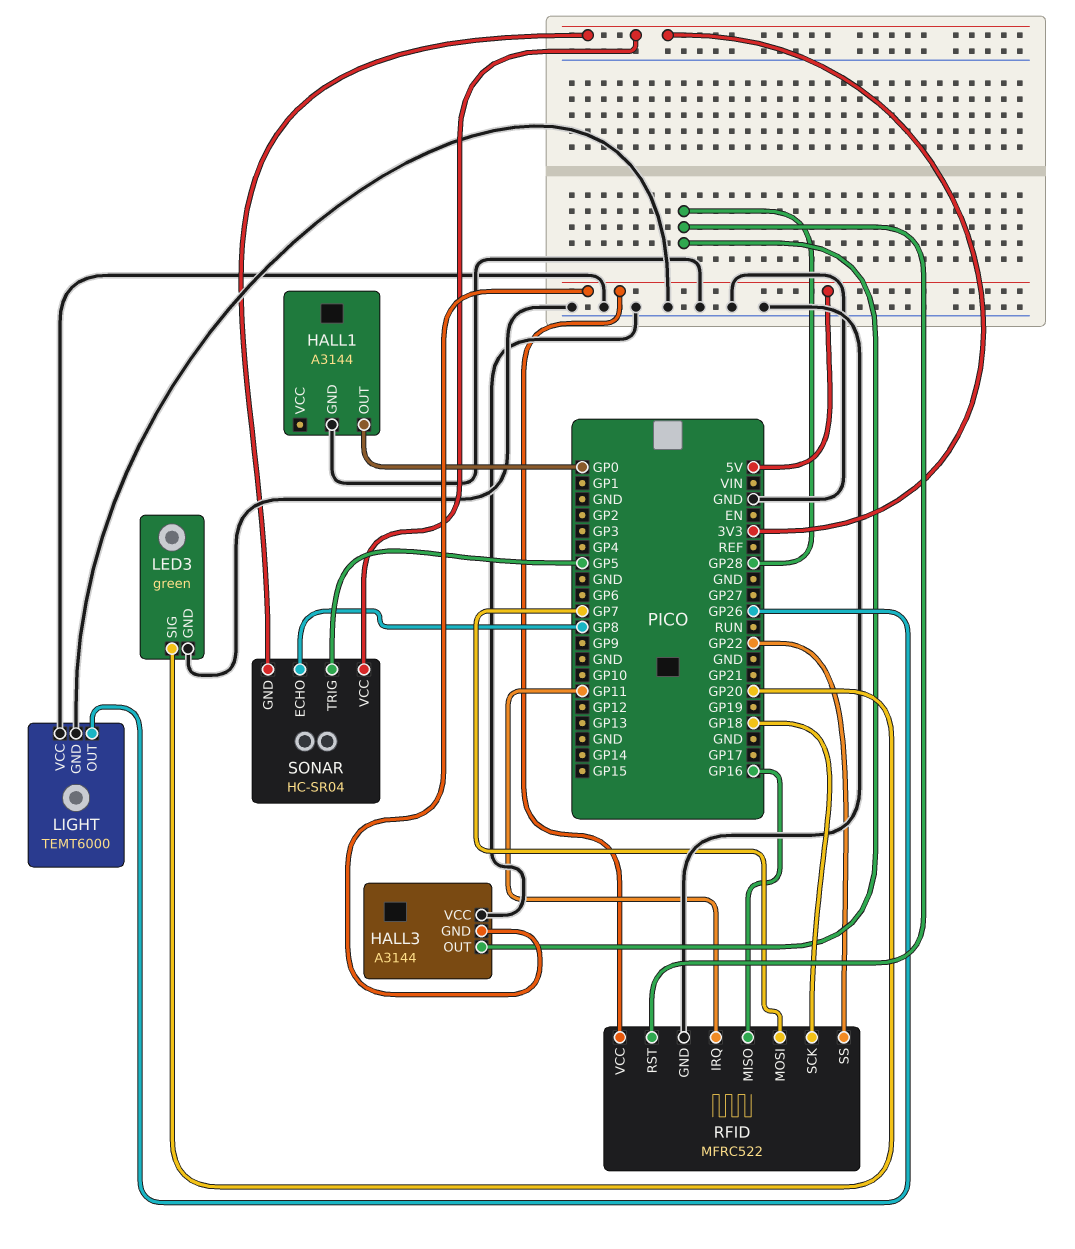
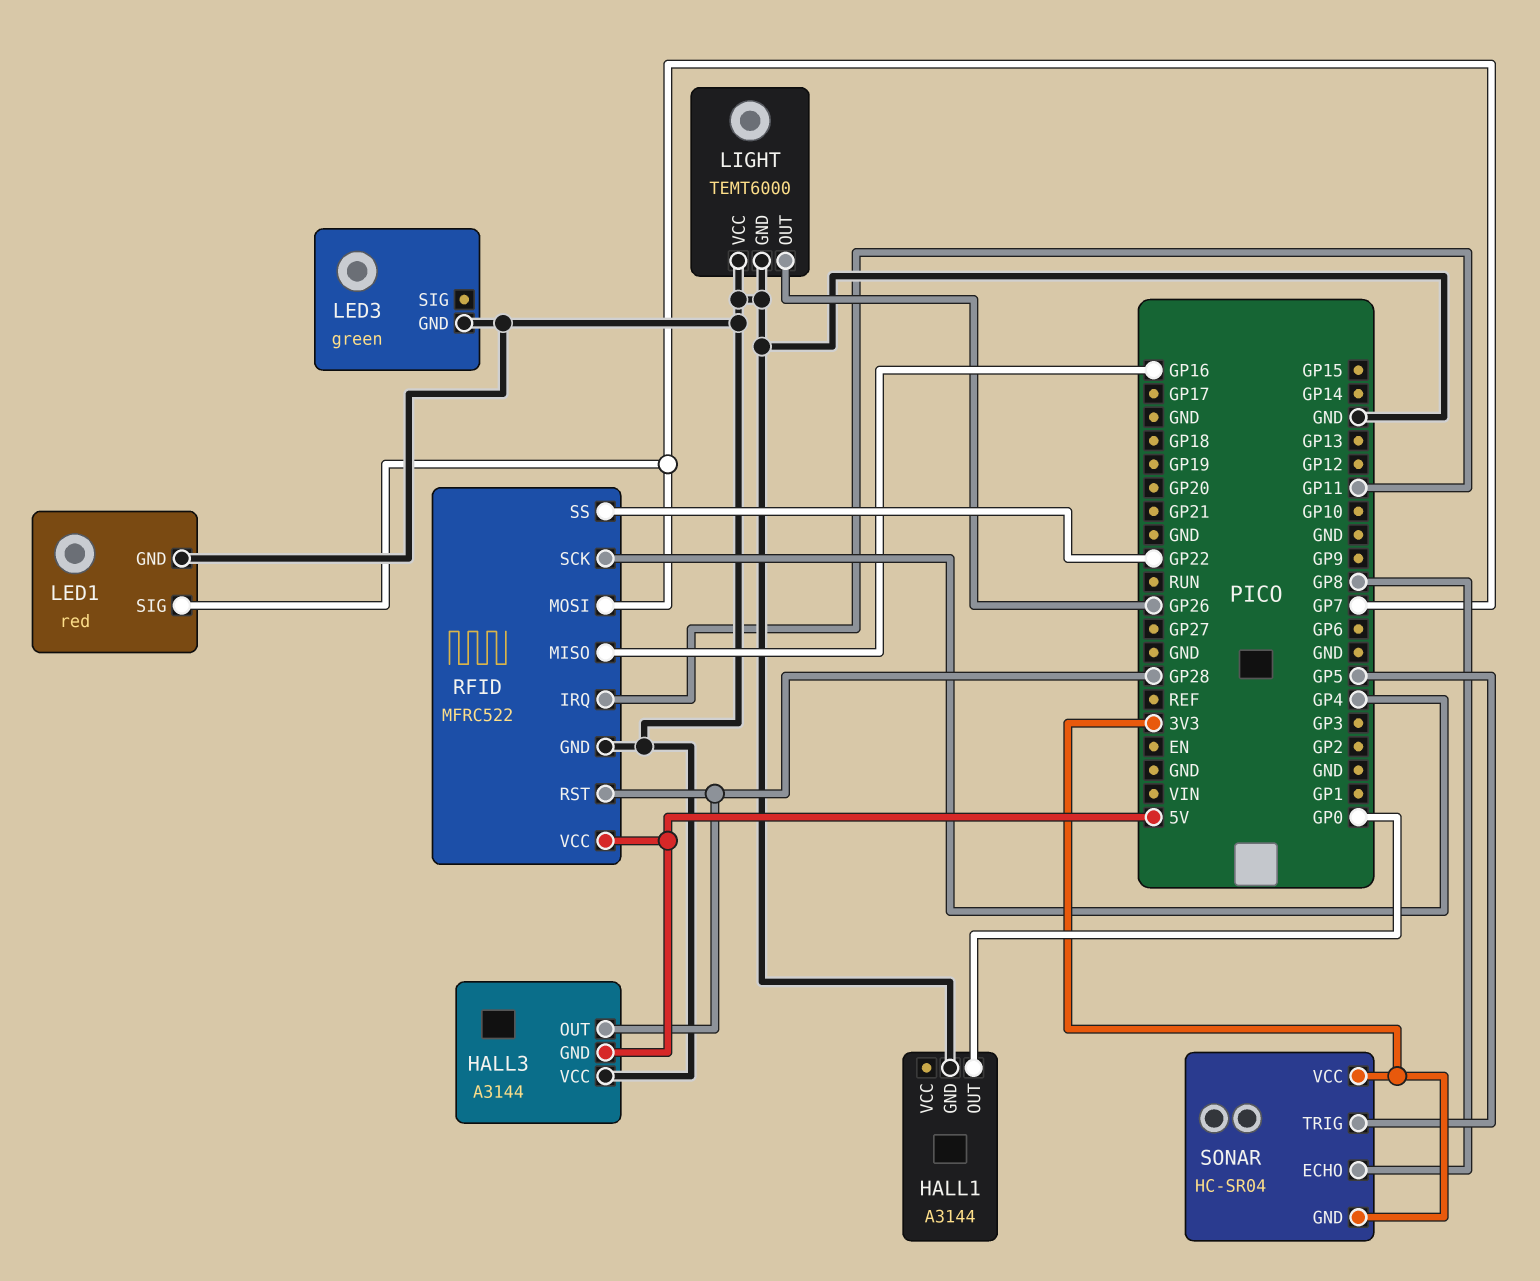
LED1: none -> red
LED1 pin GND: none -> GND
LED1 pin SIG: none -> GP7
LED3 pin SIG: GP20 -> none
RFID pin SCK: GP18 -> GP4

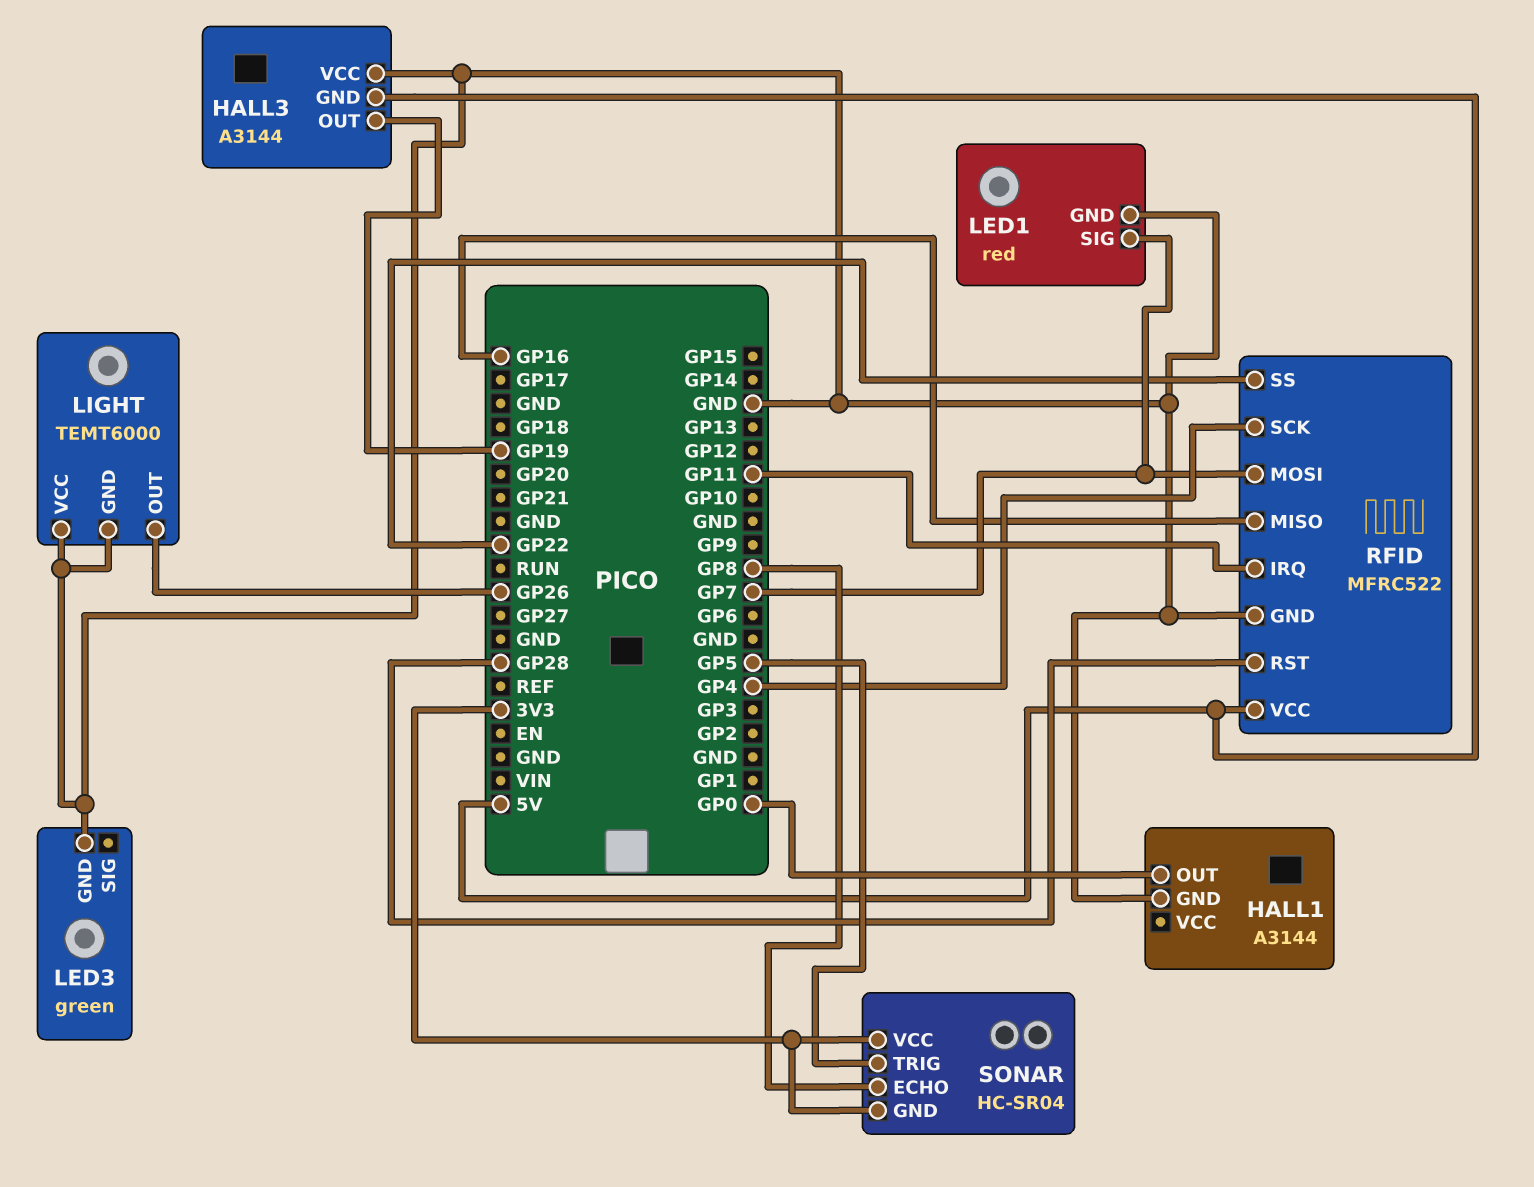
HALL3 pin OUT: GP28 -> GP19

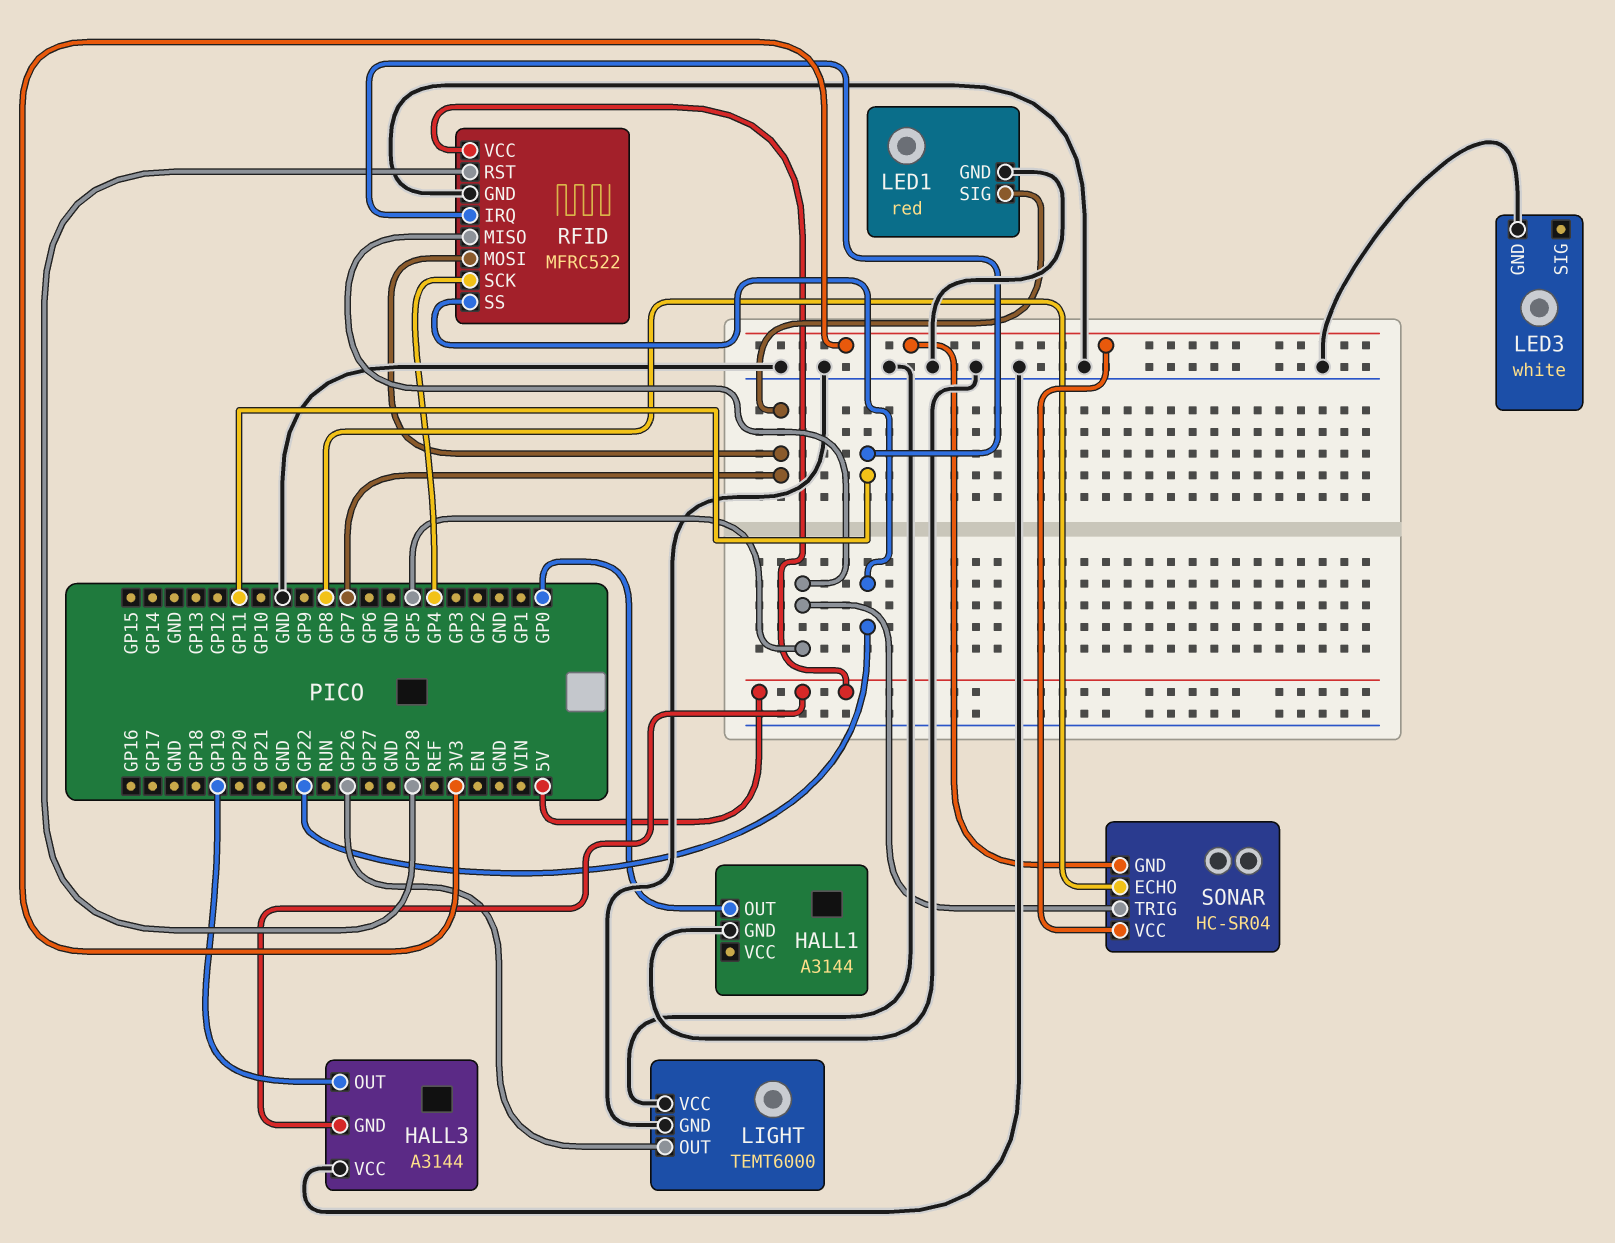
LED3: green -> white
RFID pin MISO: GP16 -> GP5

